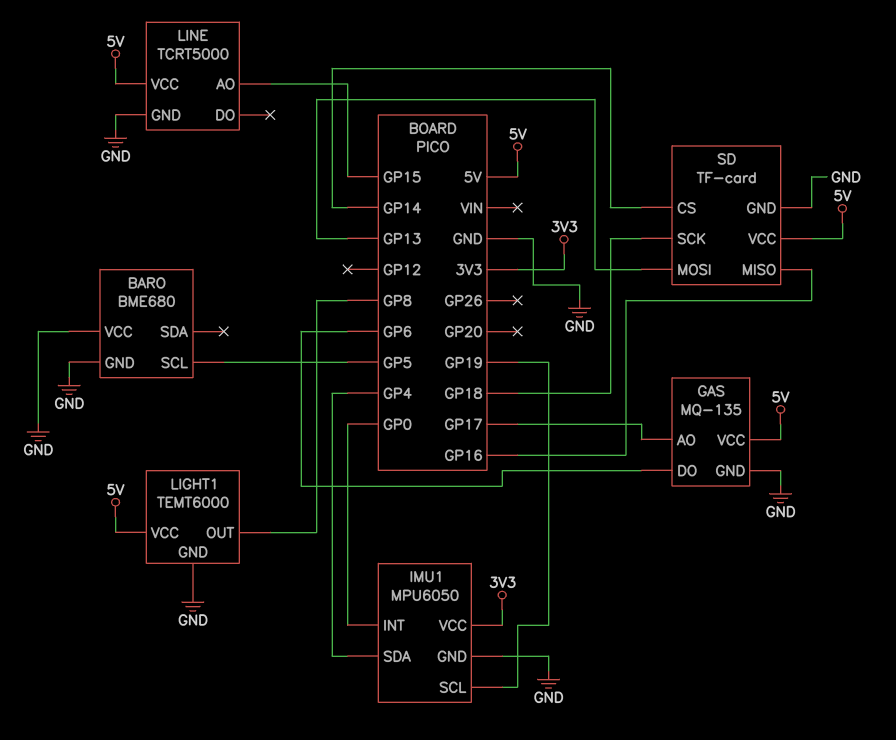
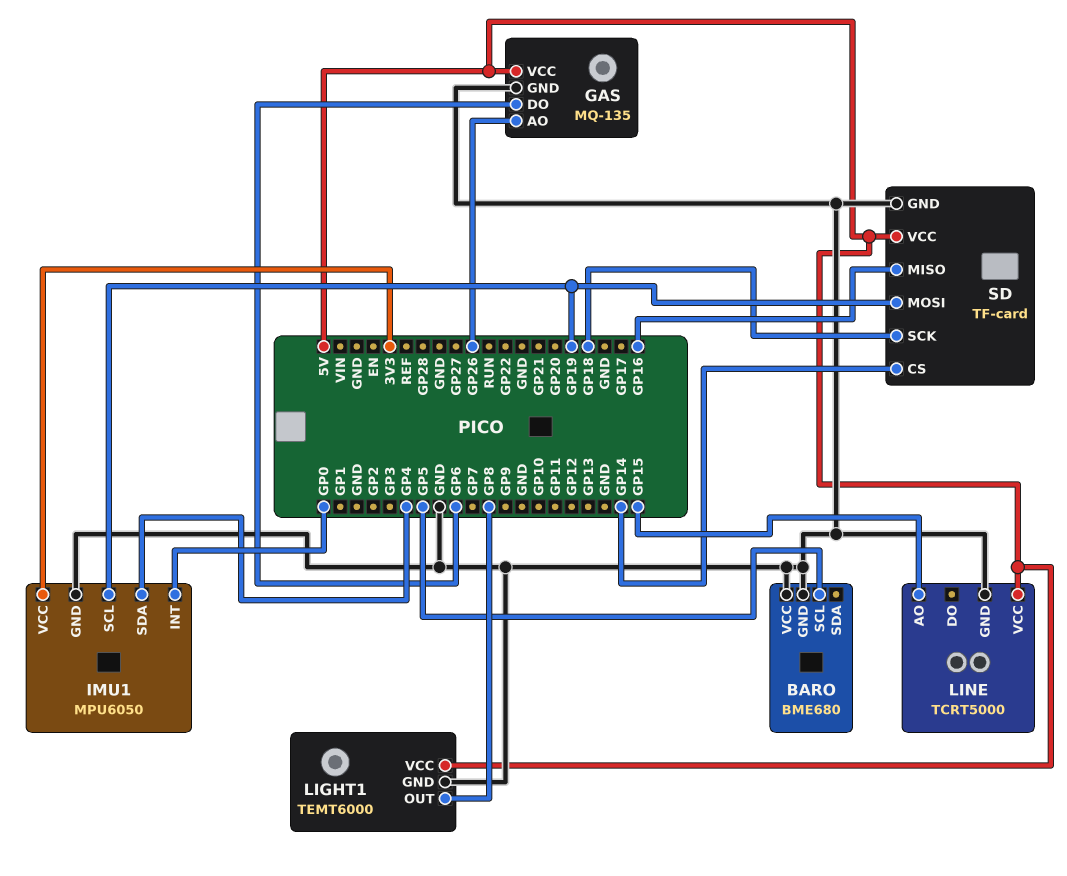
GAS pin AO: GP17 -> GP26
SD pin MOSI: GP13 -> GP19

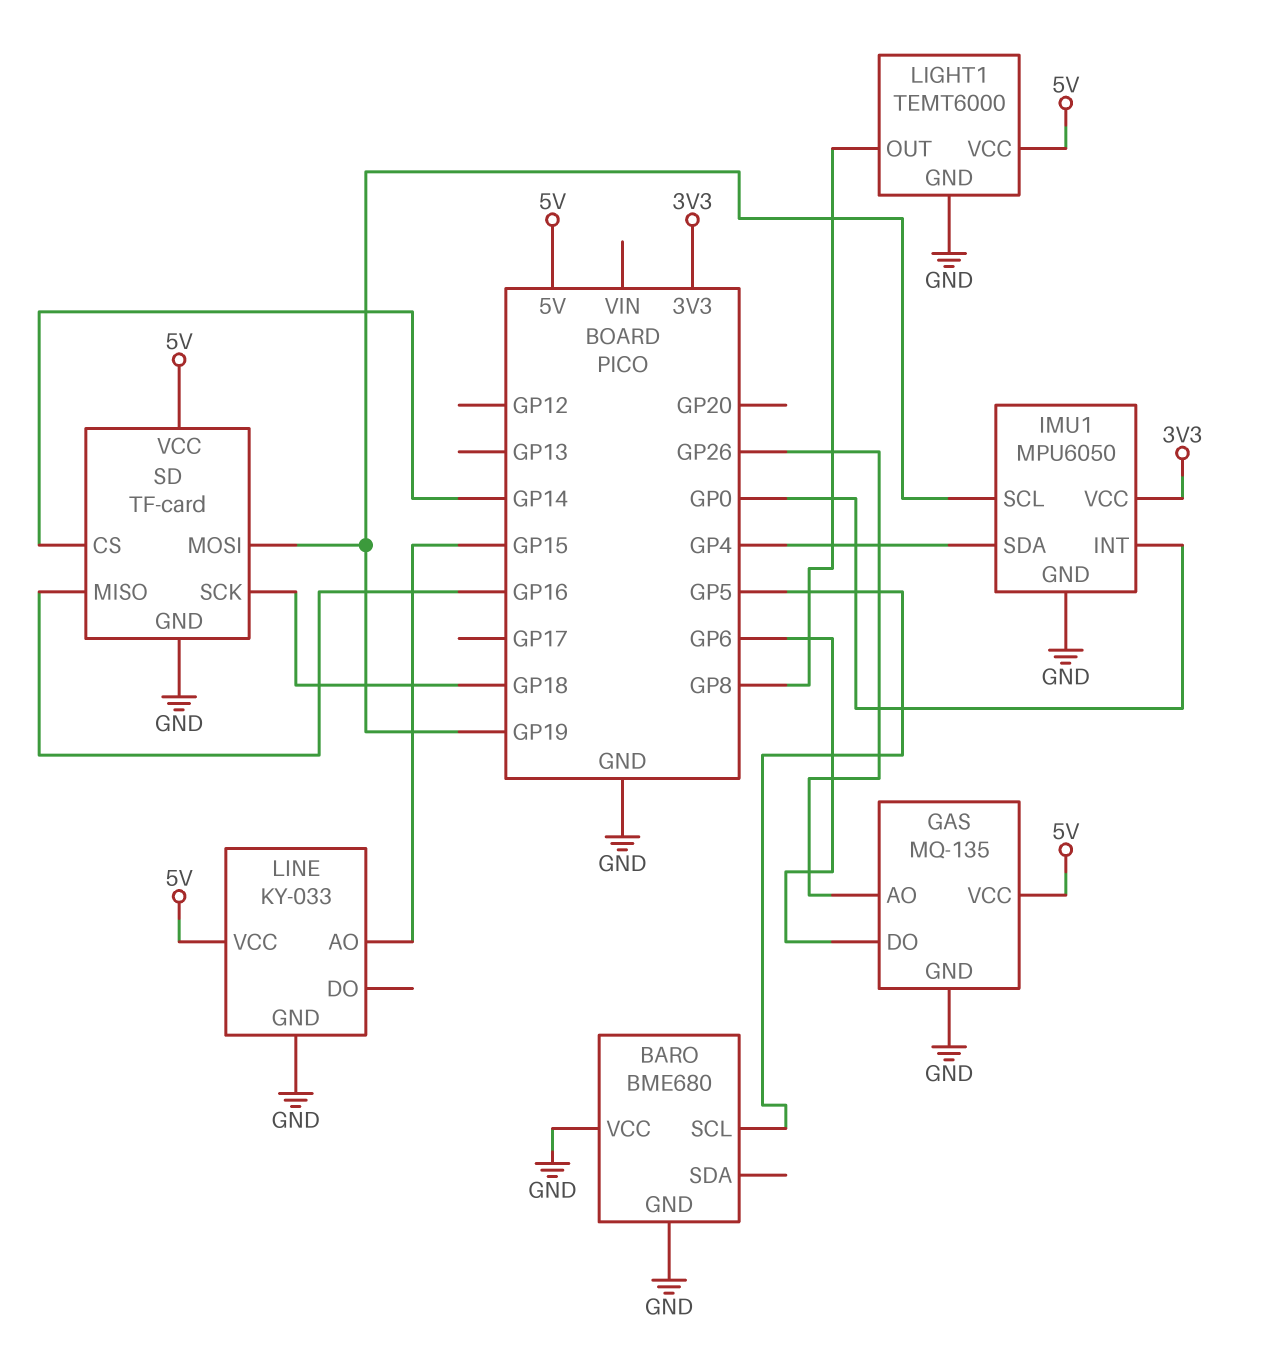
LINE: TCRT5000 -> KY-033

